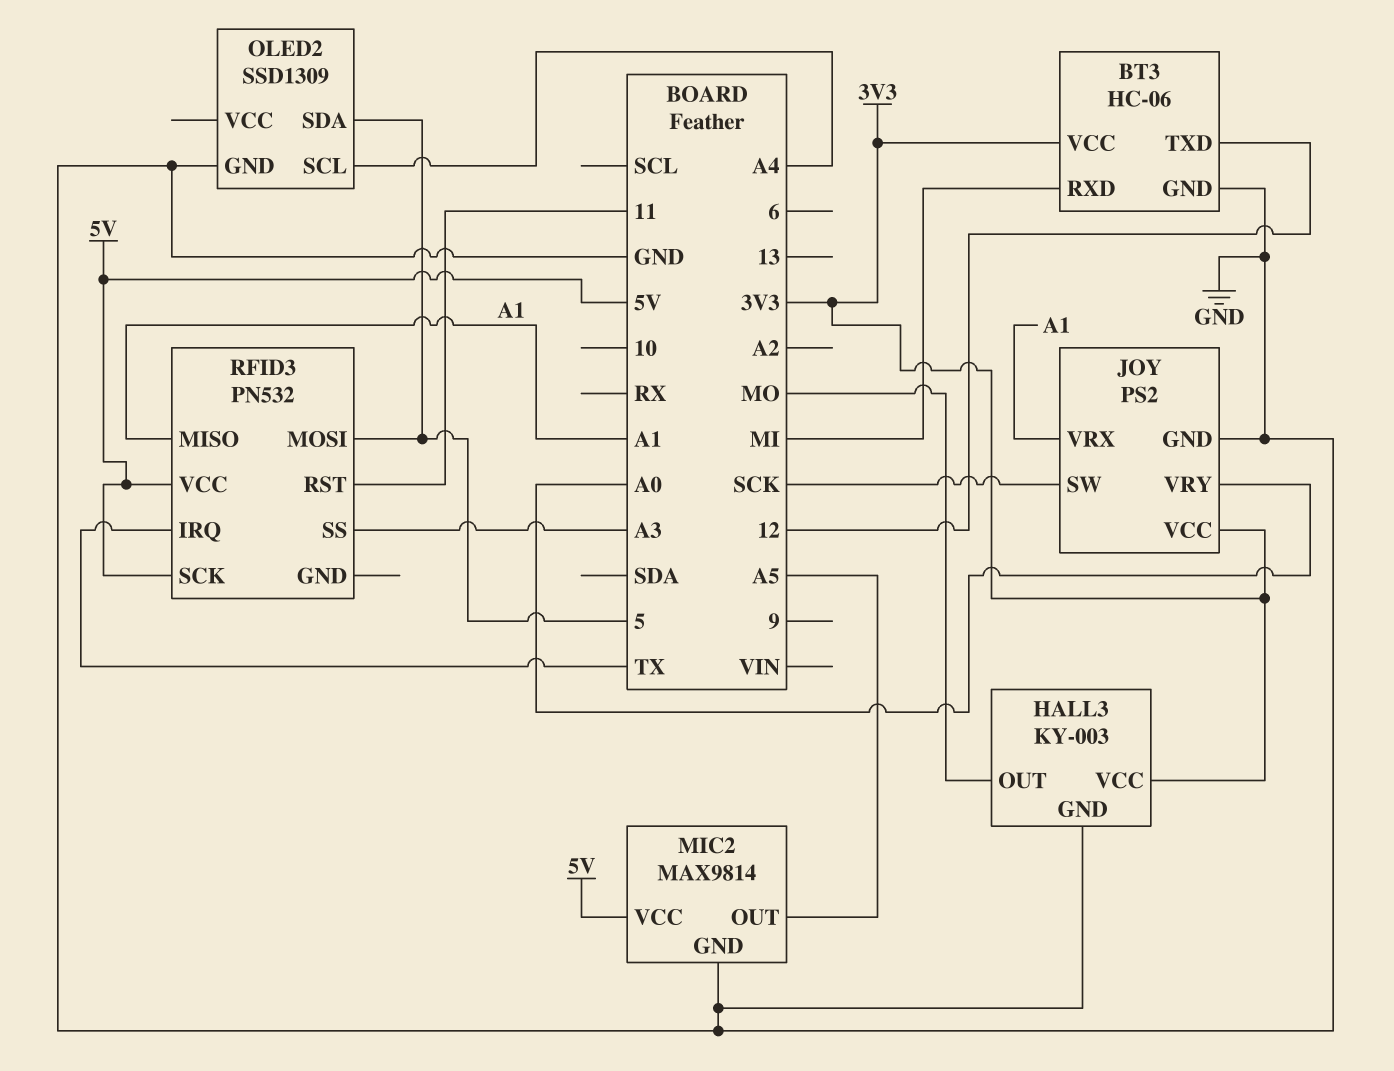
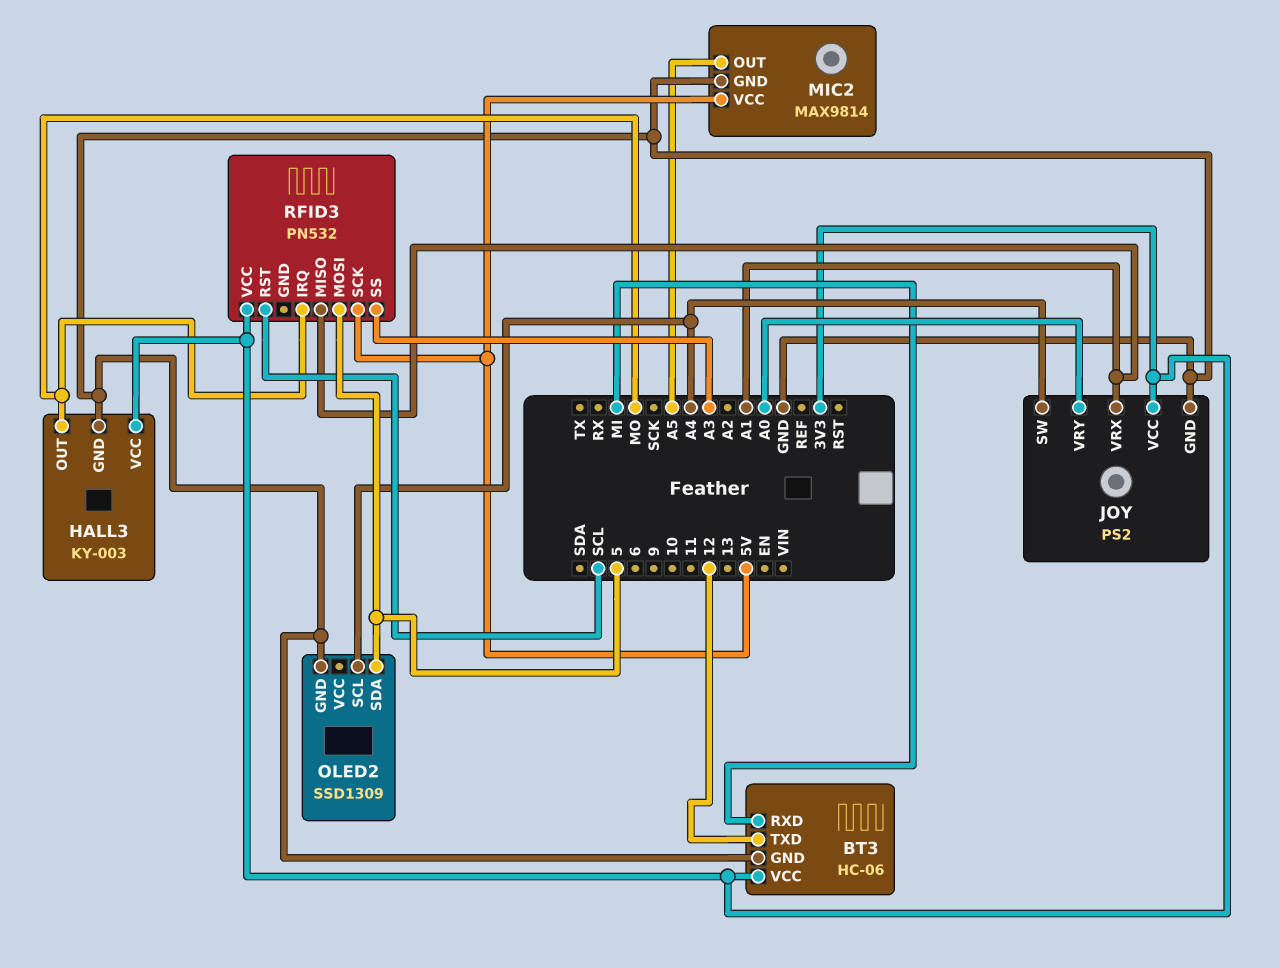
JOY pin SW: SCK -> A4
RFID3 pin IRQ: TX -> MO
RFID3 pin RST: 11 -> SCL
RFID3 pin VCC: 5V -> 3V3

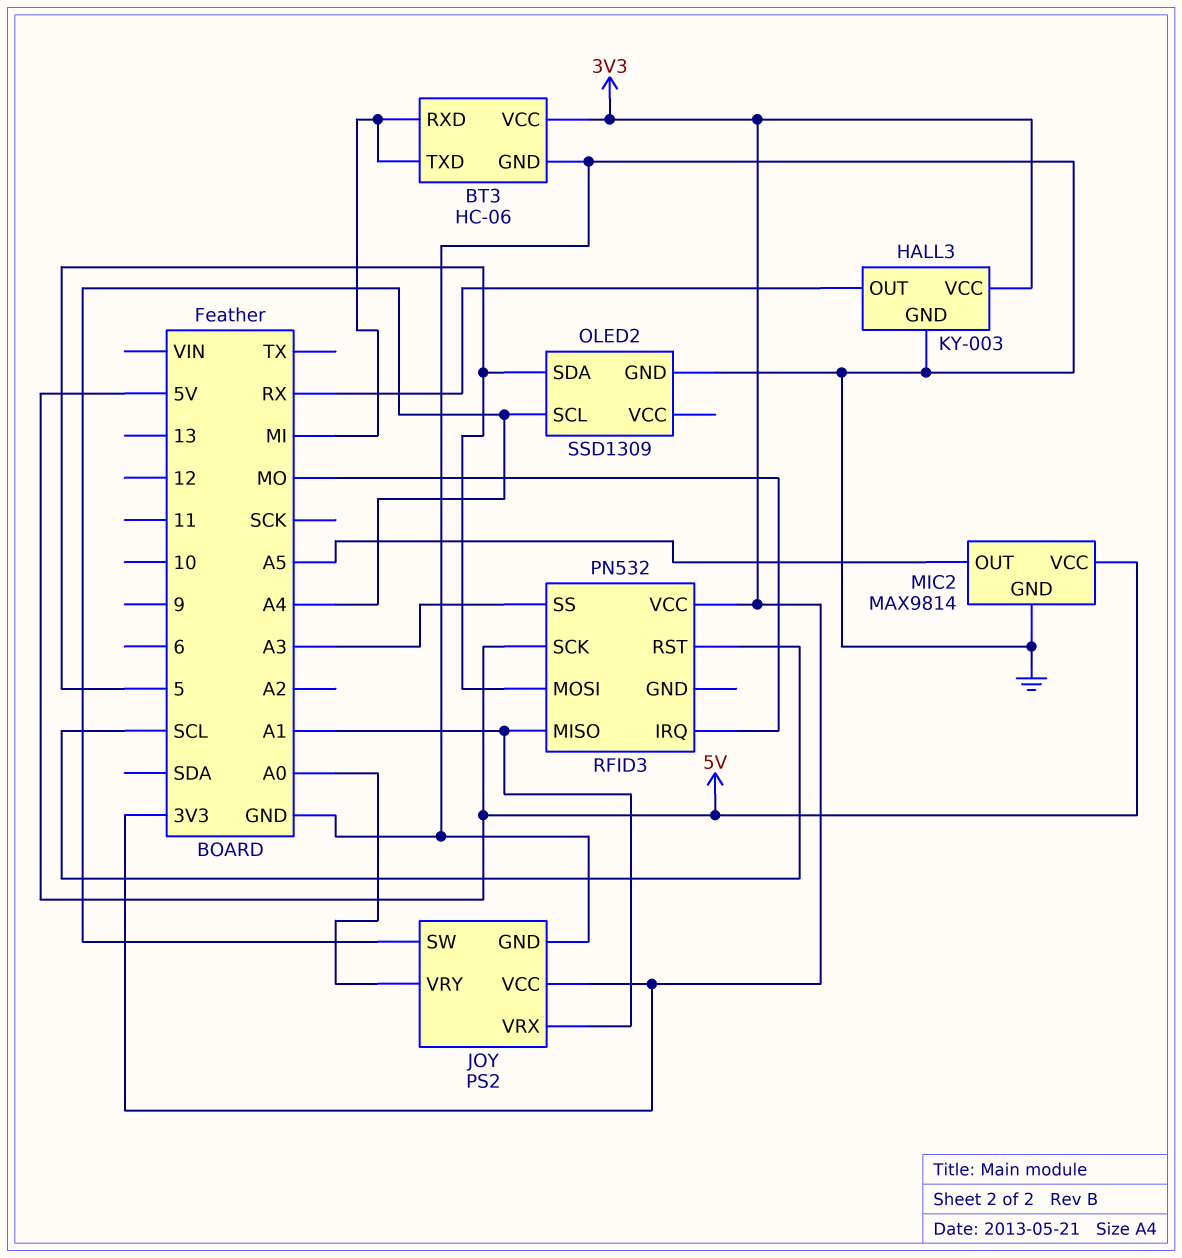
BT3 pin TXD: 12 -> MI
HALL3 pin OUT: MO -> RX

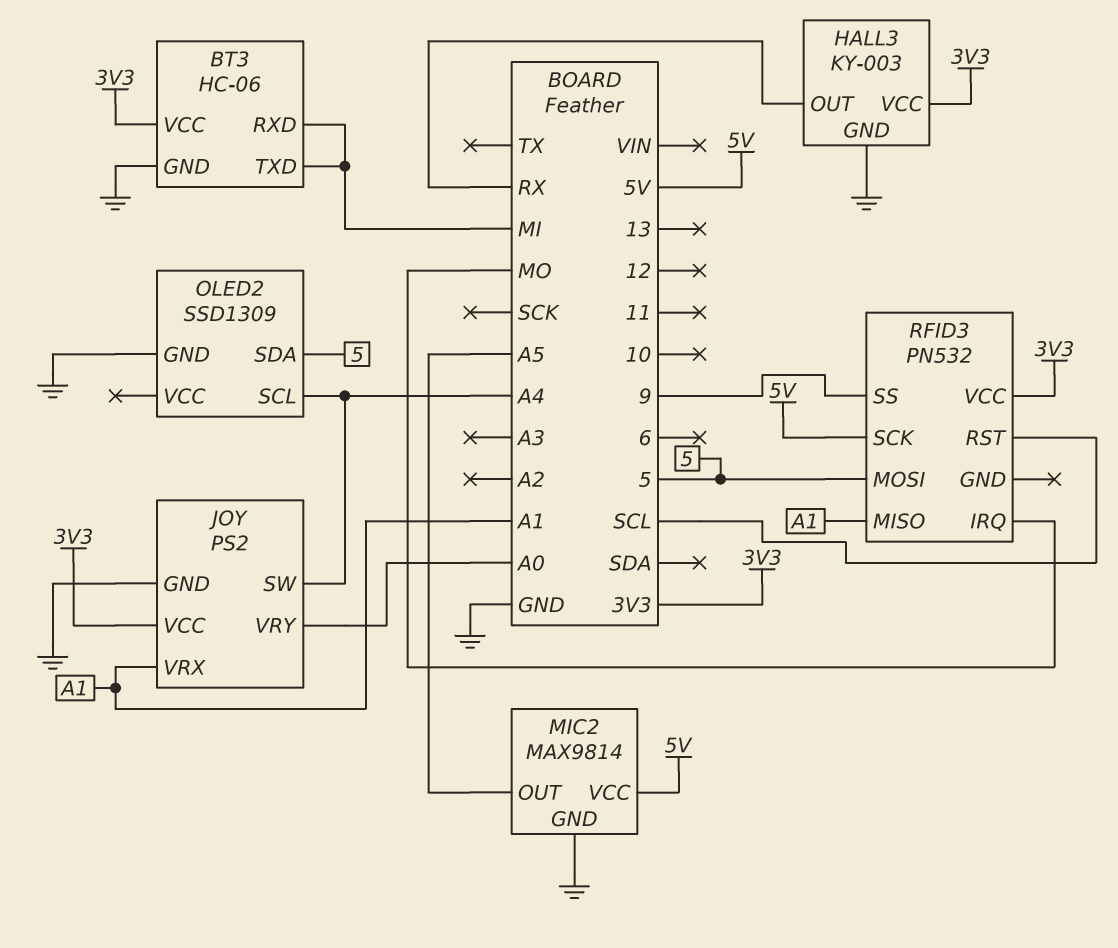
RFID3 pin SS: A3 -> 9

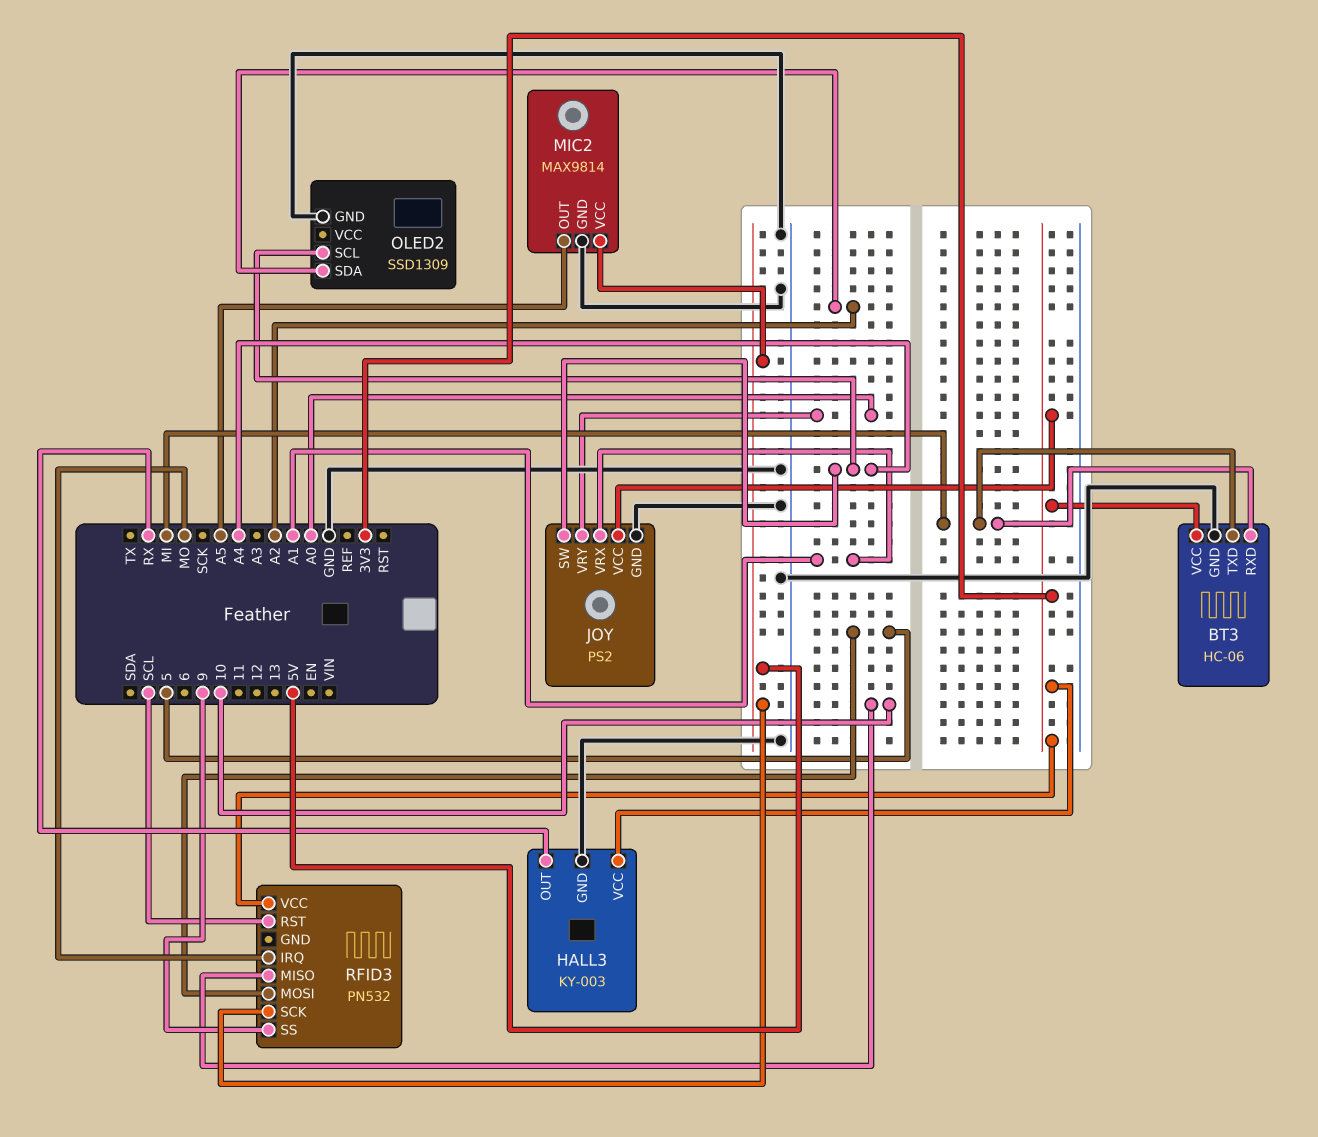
OLED2 pin SDA: 5 -> A2
RFID3 pin MISO: A1 -> 10

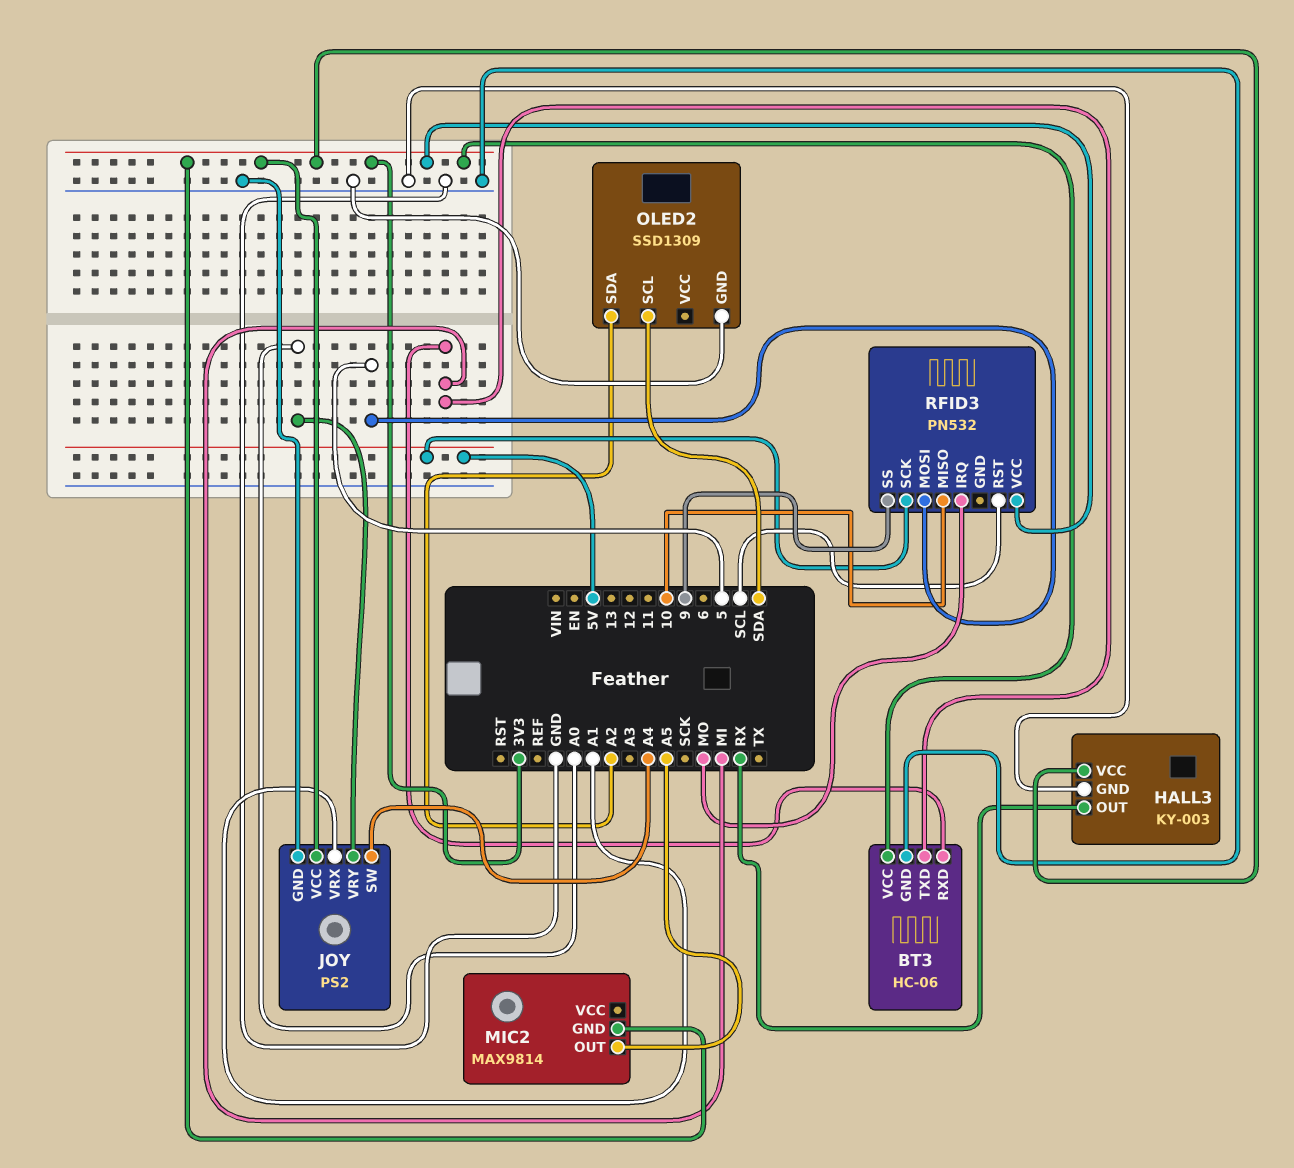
MIC2 pin GND: GND -> 3V3
MIC2 pin VCC: 5V -> none
OLED2 pin SCL: A4 -> SDA

